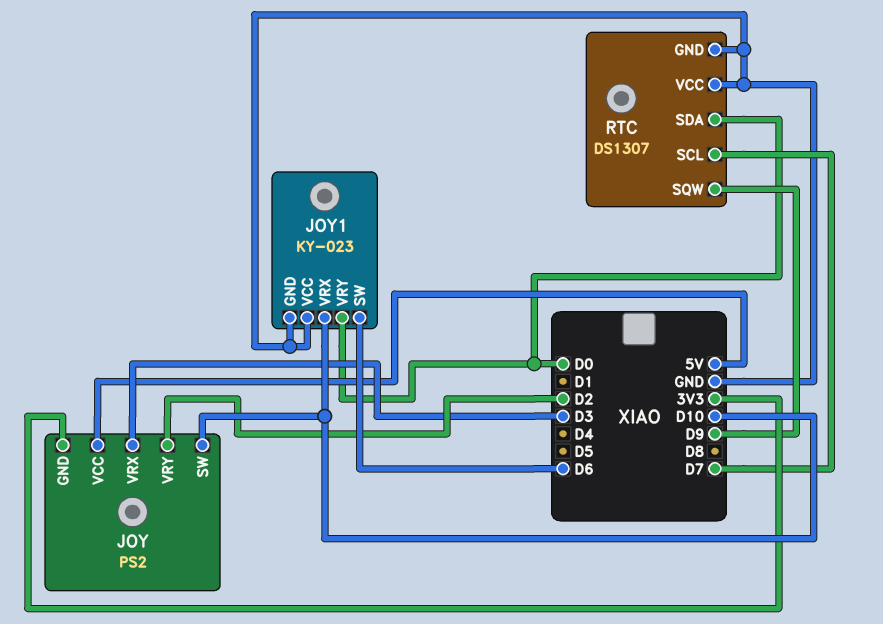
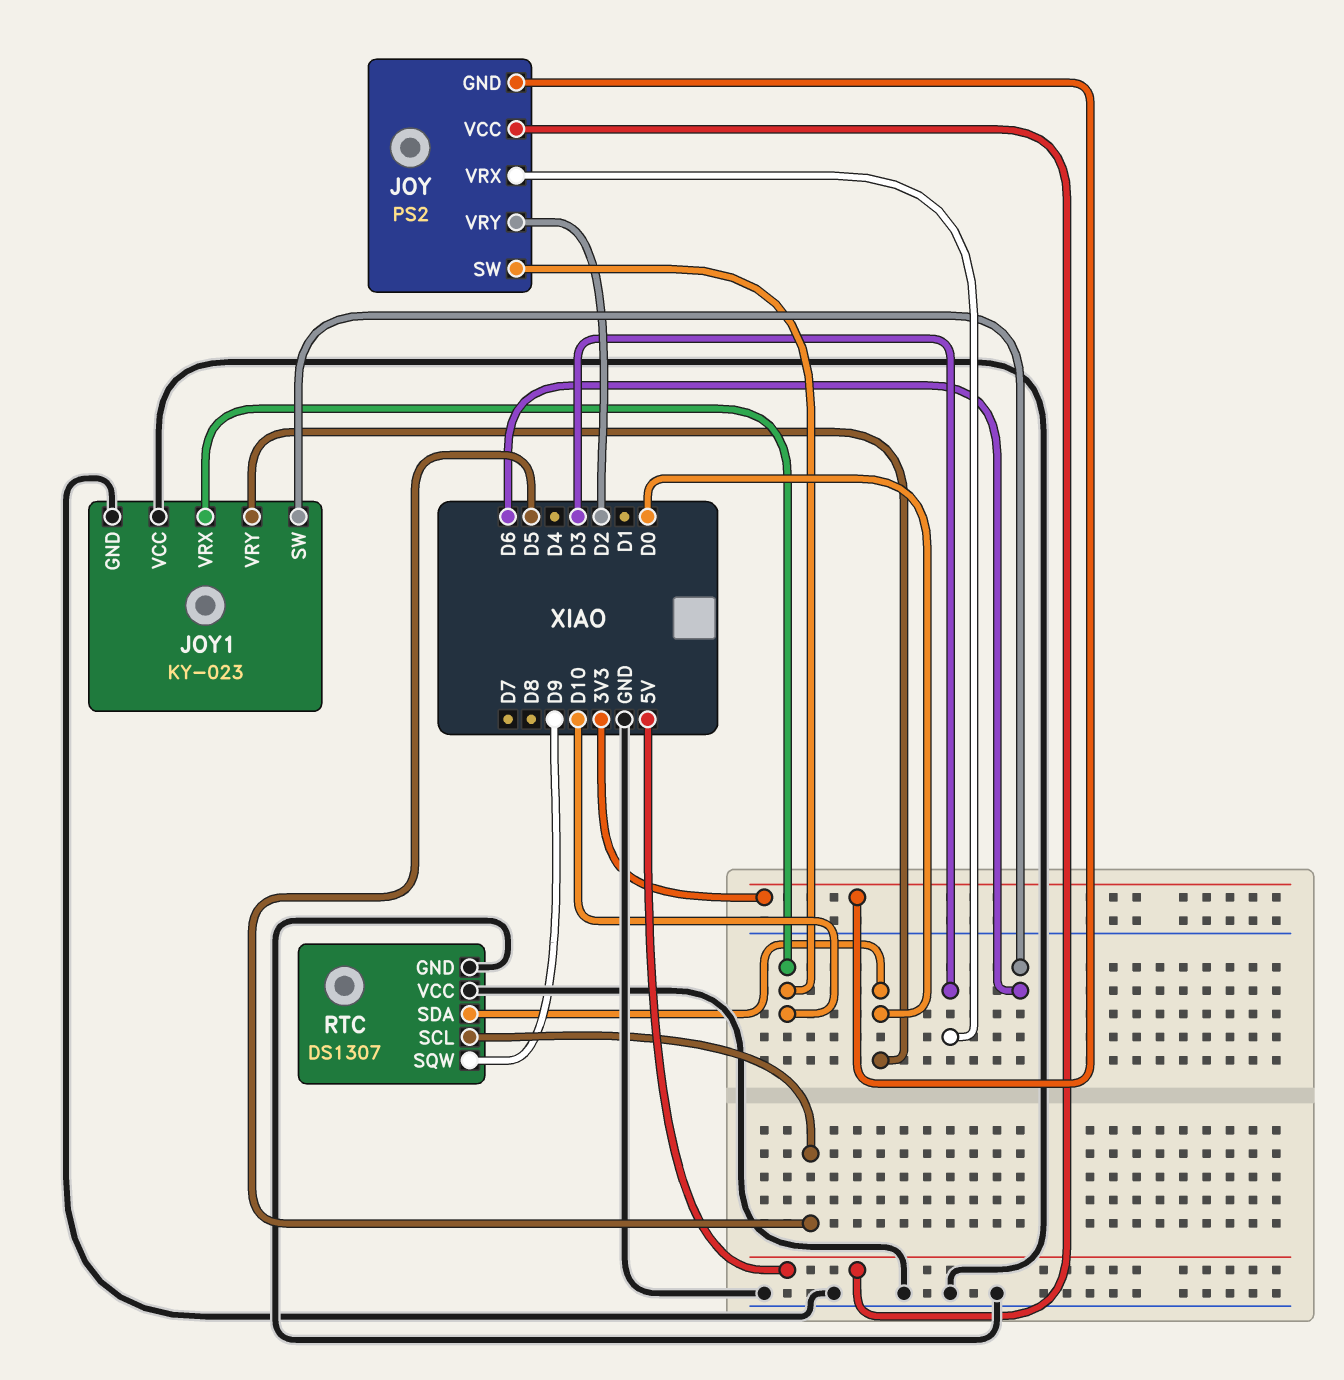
RTC pin SCL: D7 -> D5

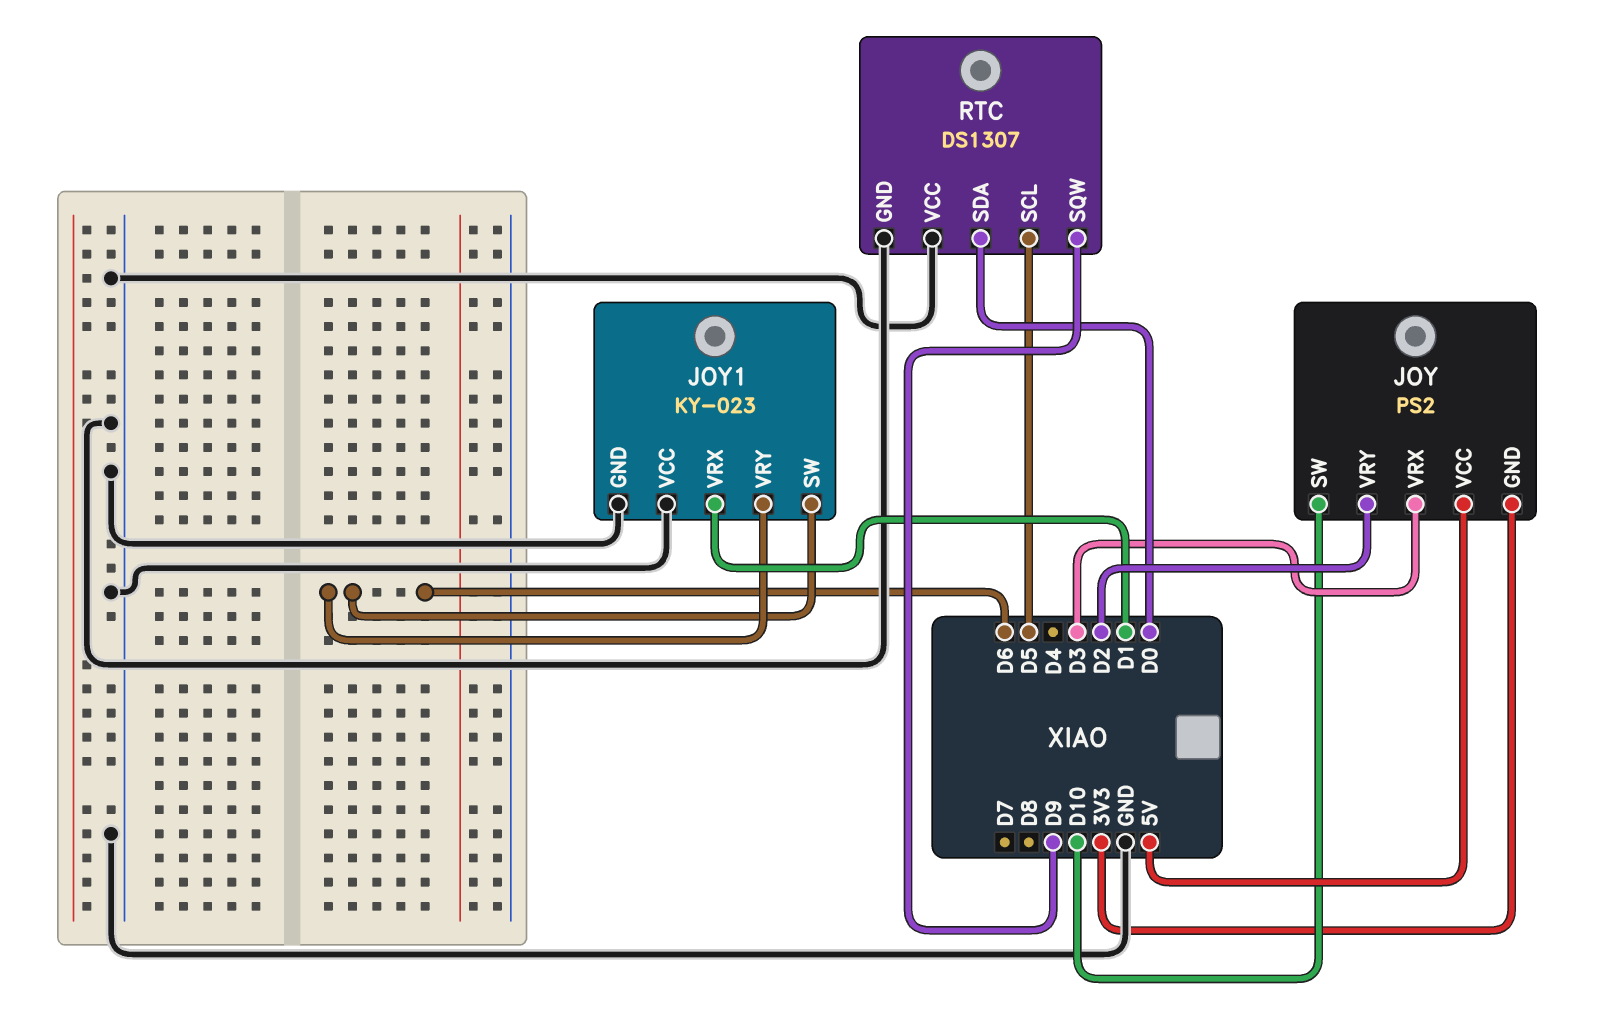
JOY1 pin VRX: D10 -> D1
JOY1 pin VRY: D0 -> D6

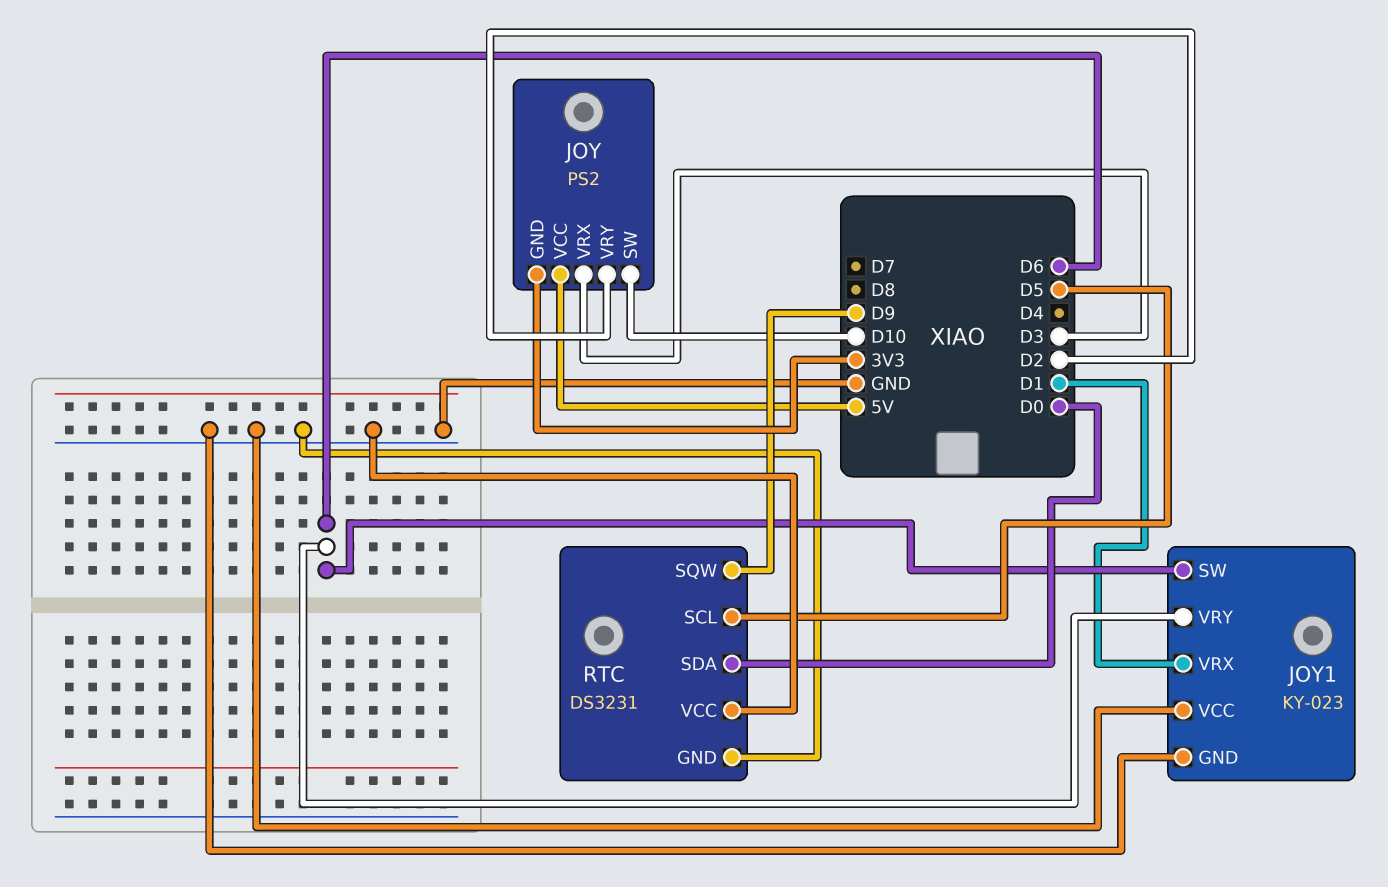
RTC: DS1307 -> DS3231

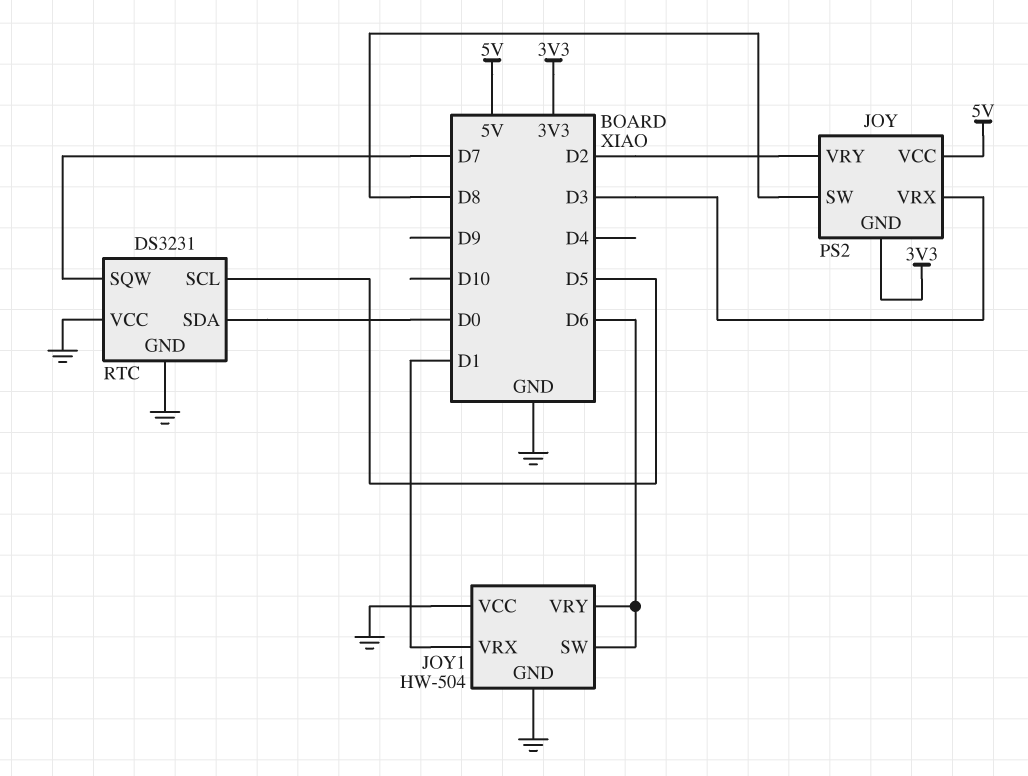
JOY pin SW: D10 -> D8
JOY1: KY-023 -> HW-504
RTC pin SQW: D9 -> D7

